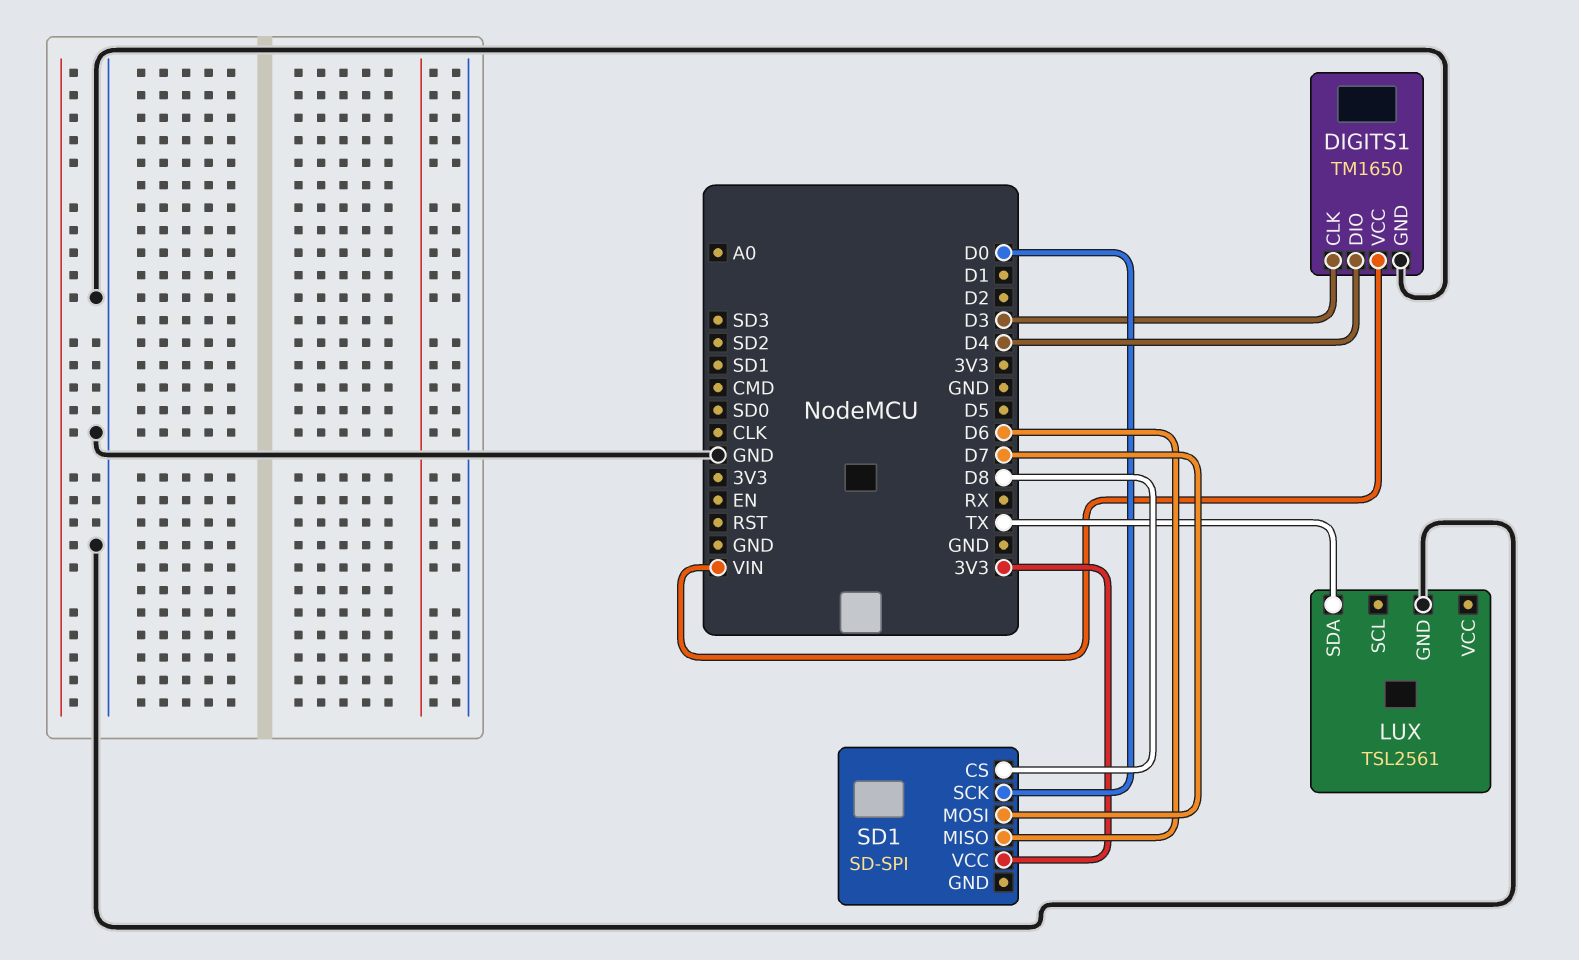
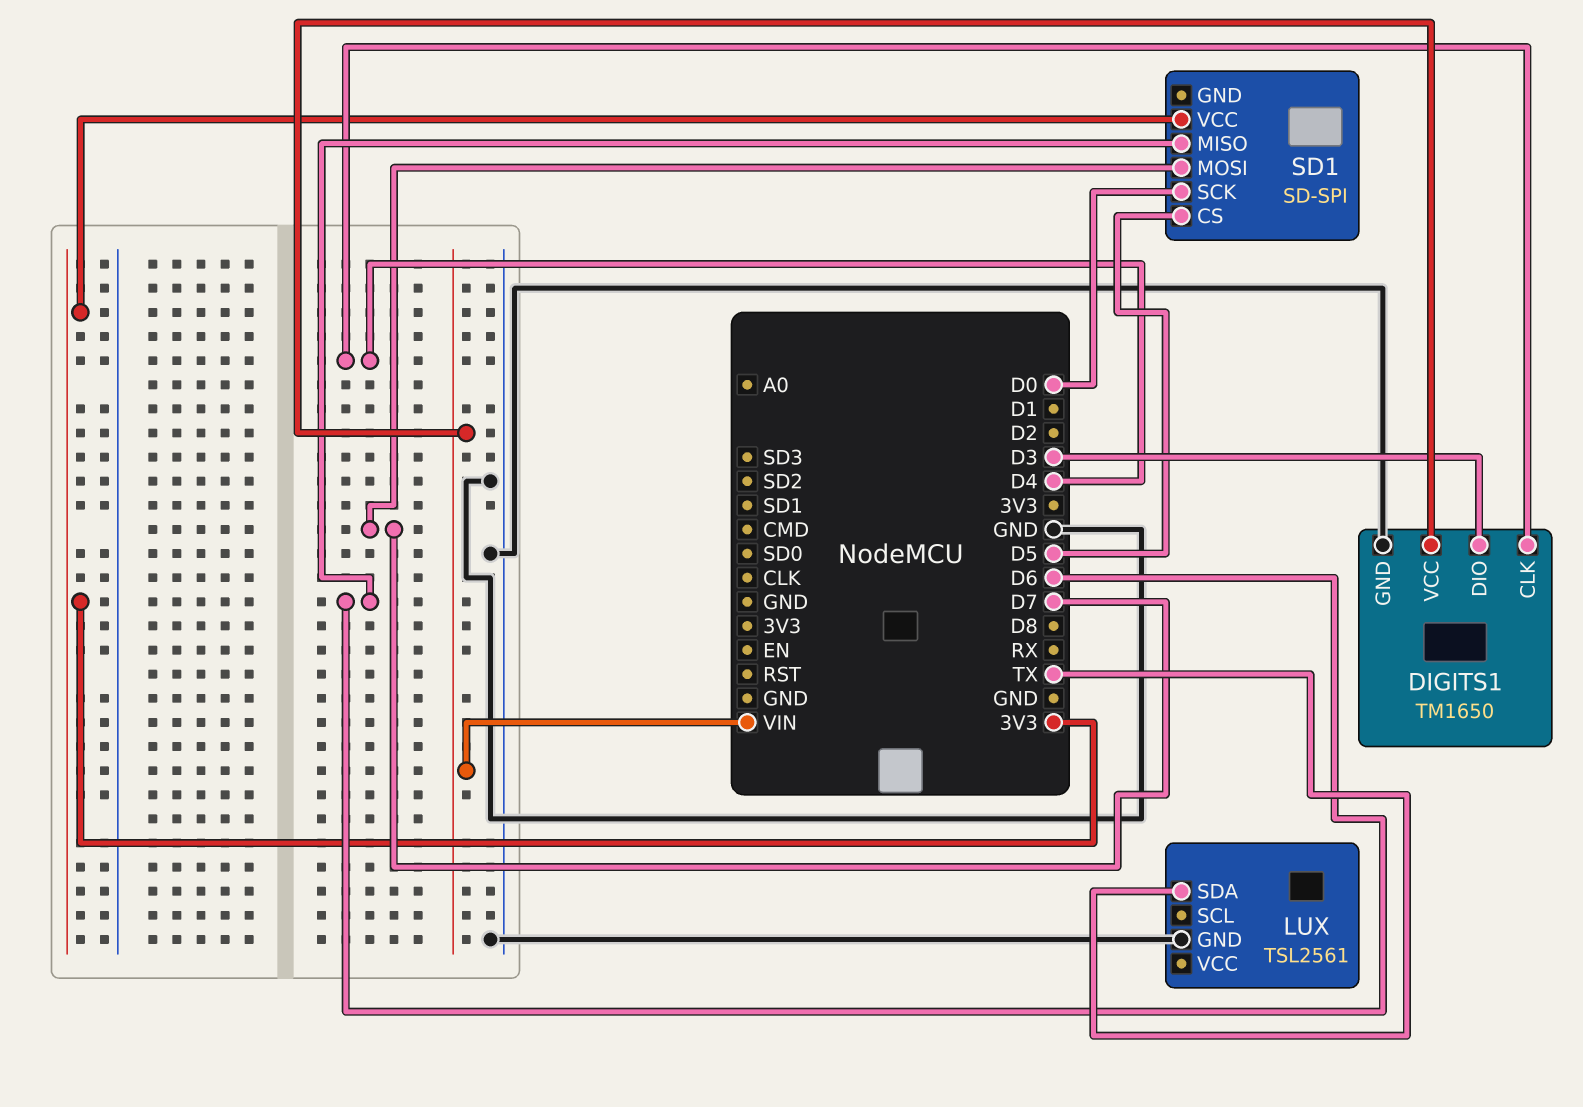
DIGITS1 pin CLK: D3 -> D4
DIGITS1 pin DIO: D4 -> D3
SD1 pin CS: D8 -> D5

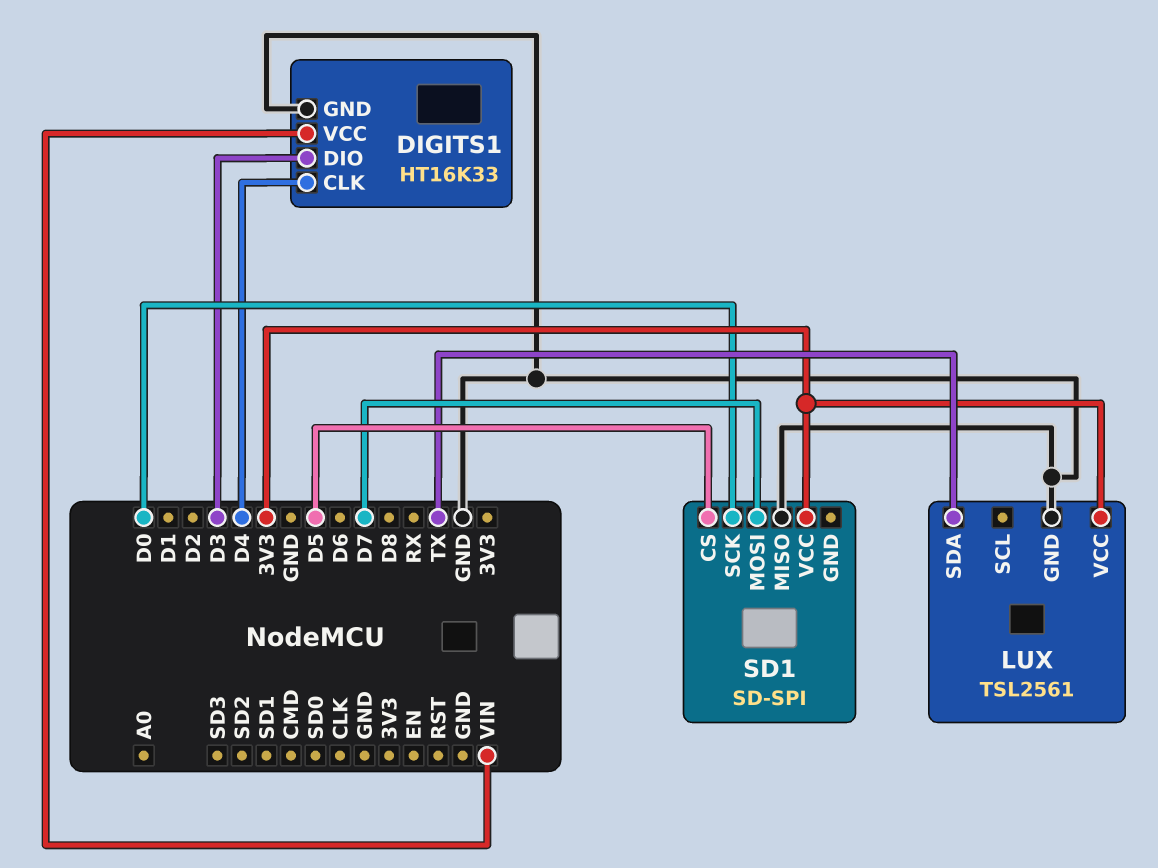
DIGITS1: TM1650 -> HT16K33
LUX pin VCC: none -> 3V3
SD1 pin MISO: D6 -> GND

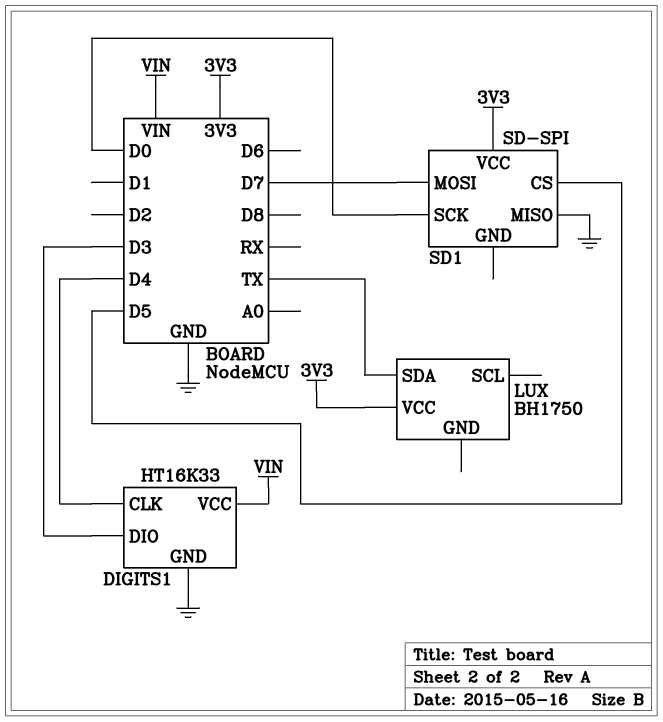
LUX: TSL2561 -> BH1750
LUX pin GND: GND -> none

